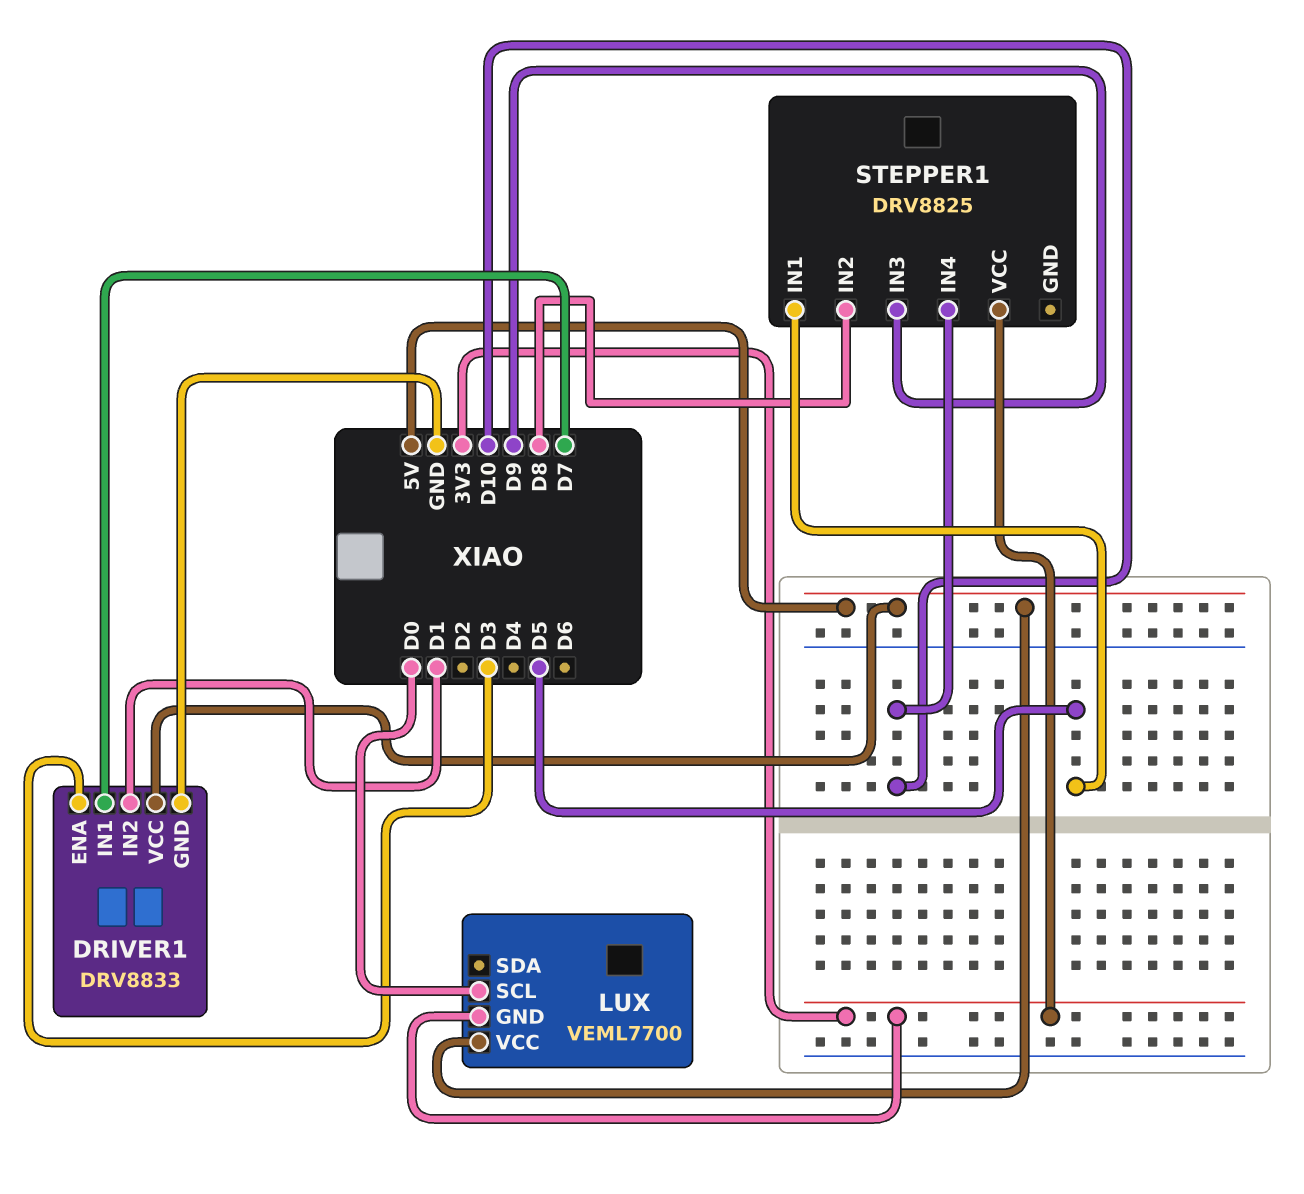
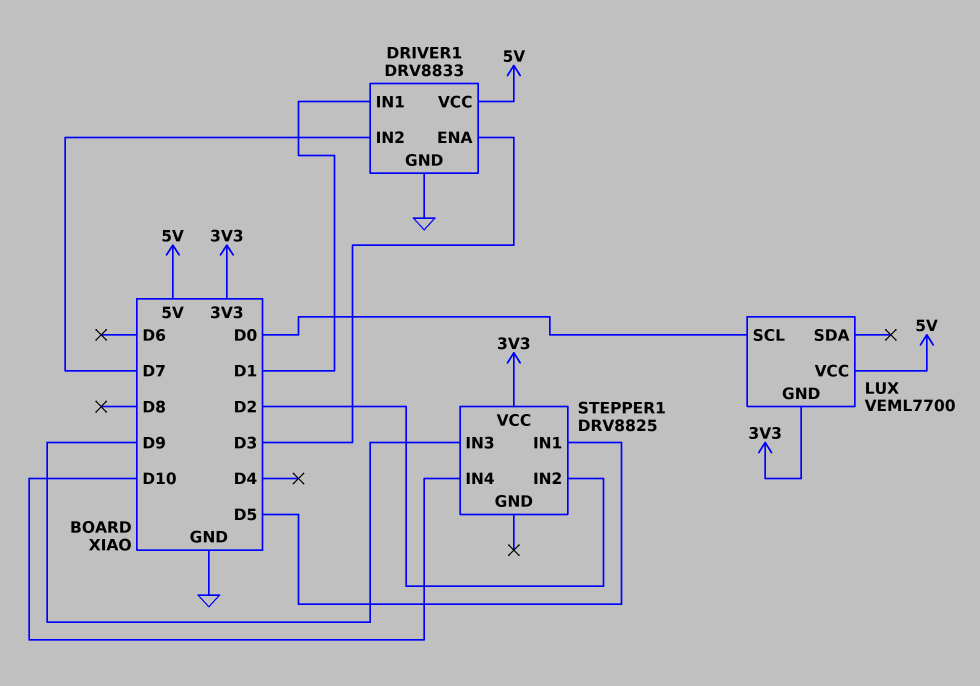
DRIVER1 pin IN1: D7 -> D1
DRIVER1 pin IN2: D1 -> D7
STEPPER1 pin IN2: D8 -> D2

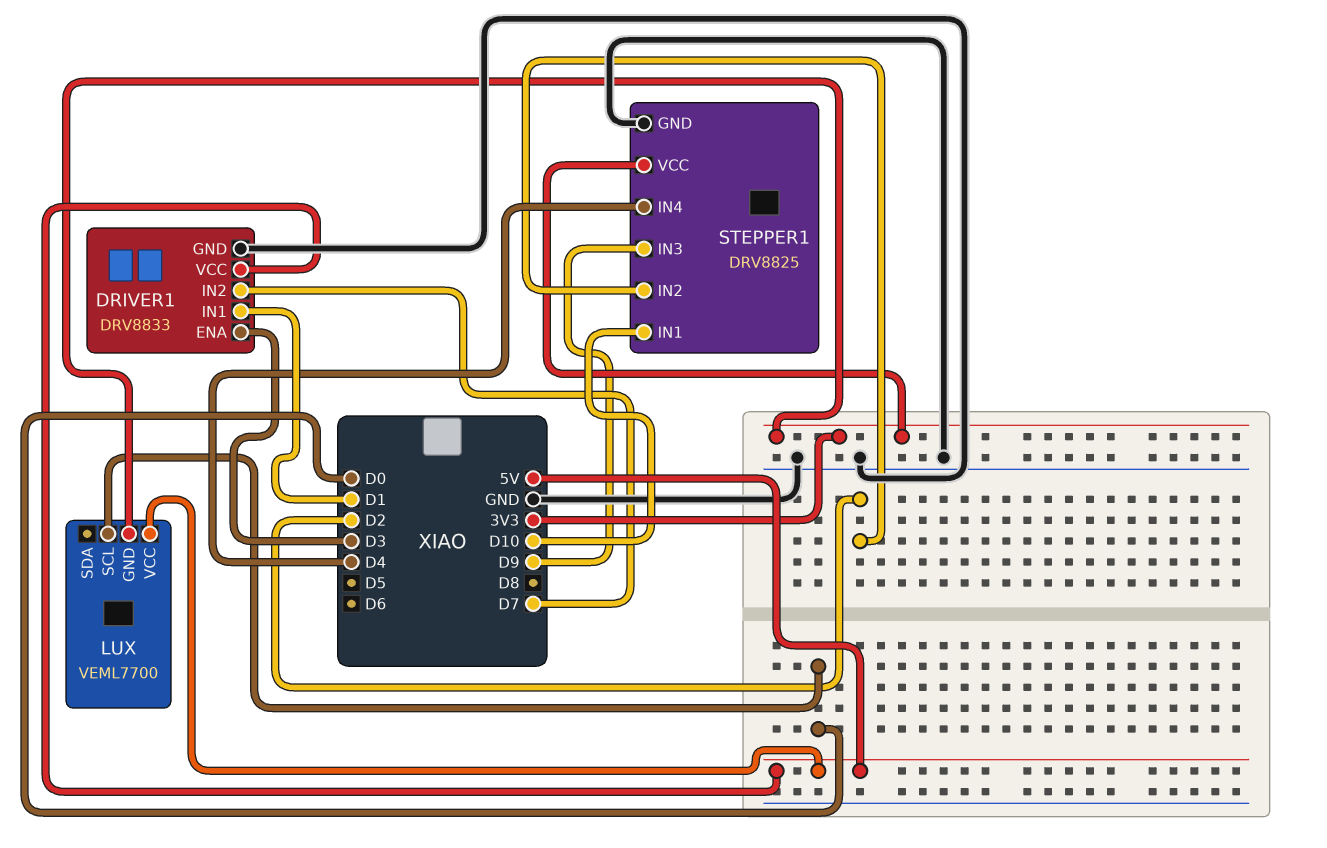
STEPPER1 pin GND: none -> GND
STEPPER1 pin IN1: D5 -> D10
STEPPER1 pin IN4: D10 -> D4

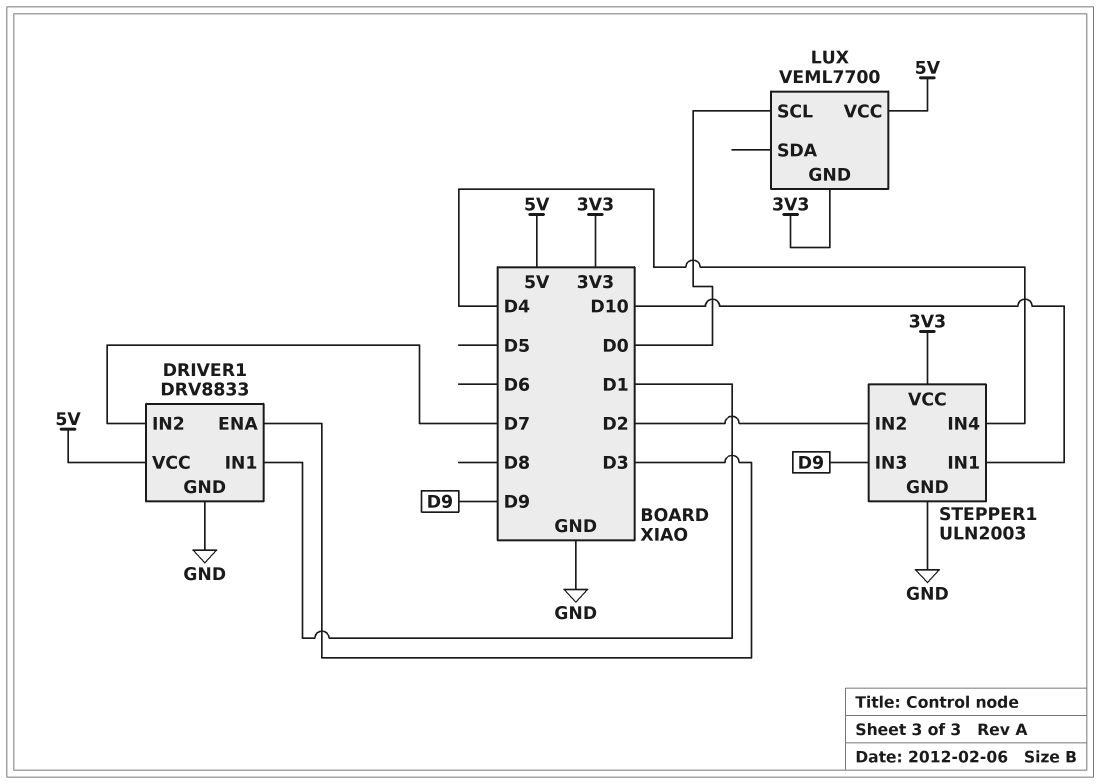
STEPPER1: DRV8825 -> ULN2003

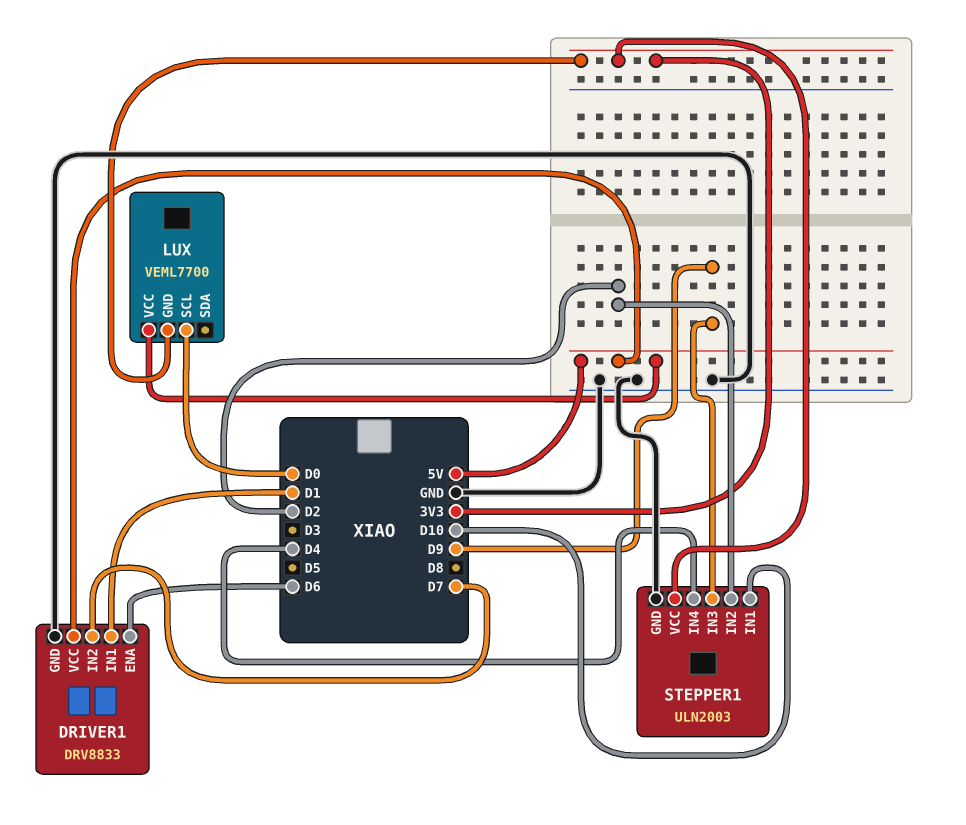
DRIVER1 pin ENA: D3 -> D6

